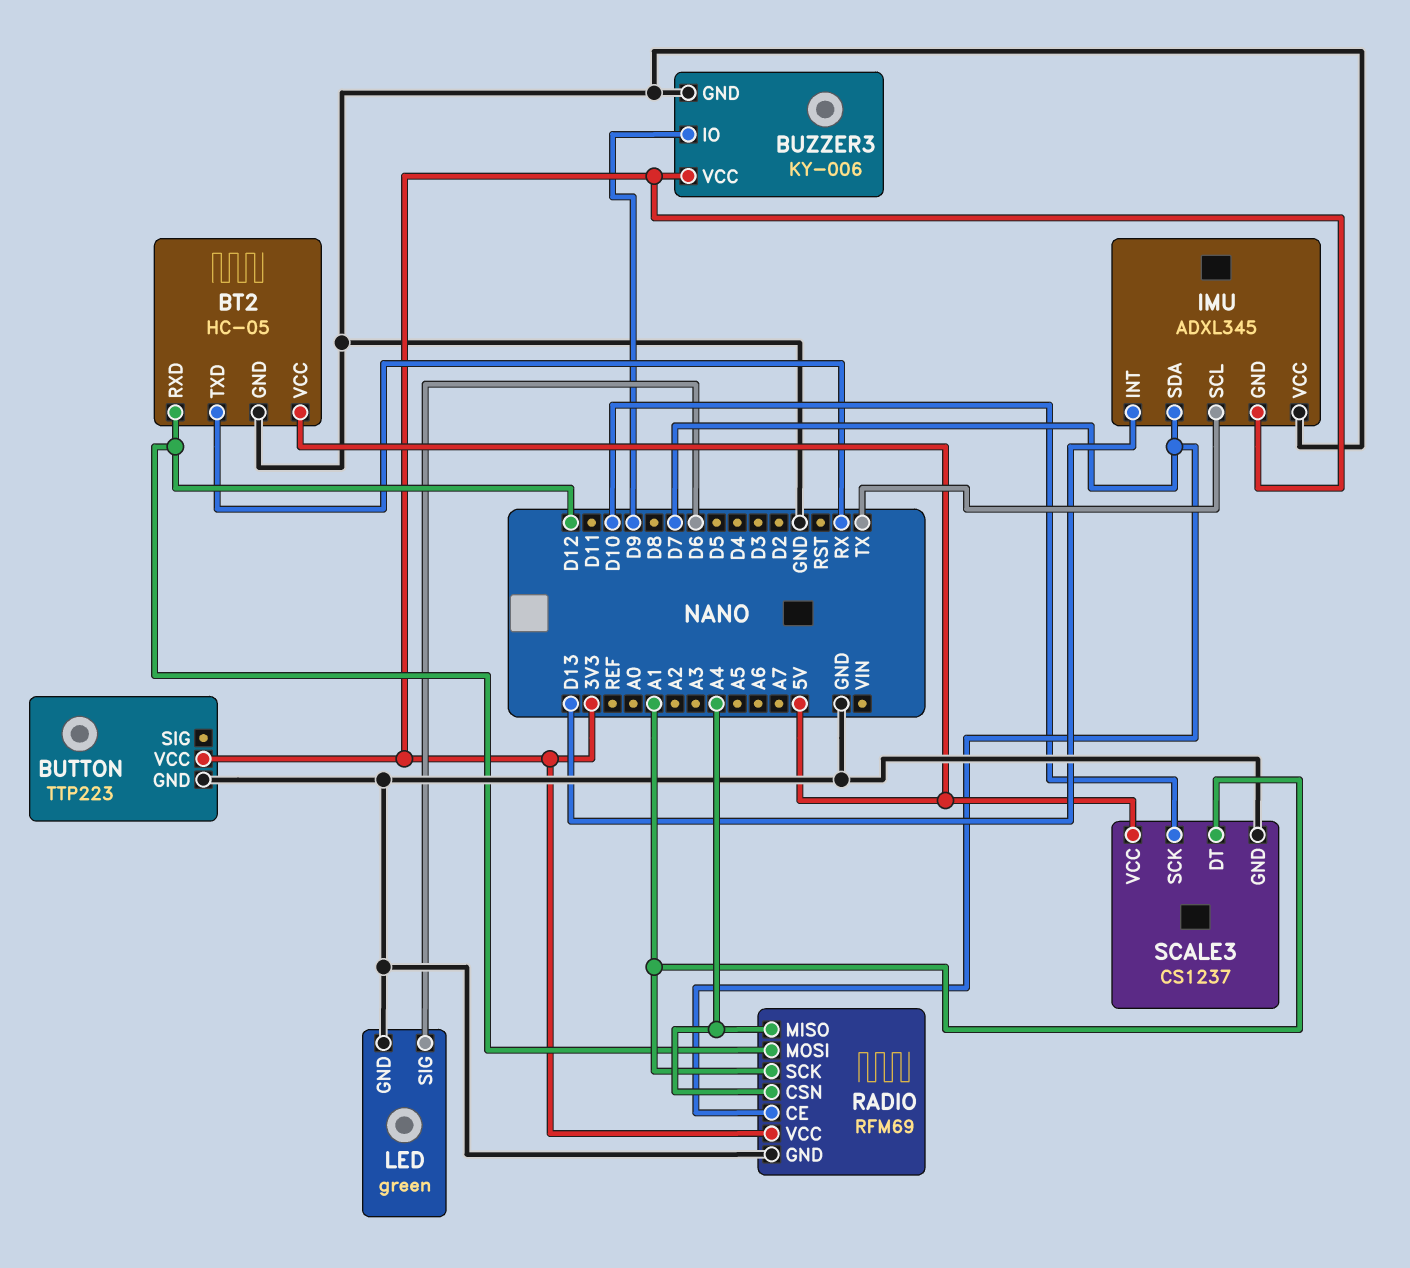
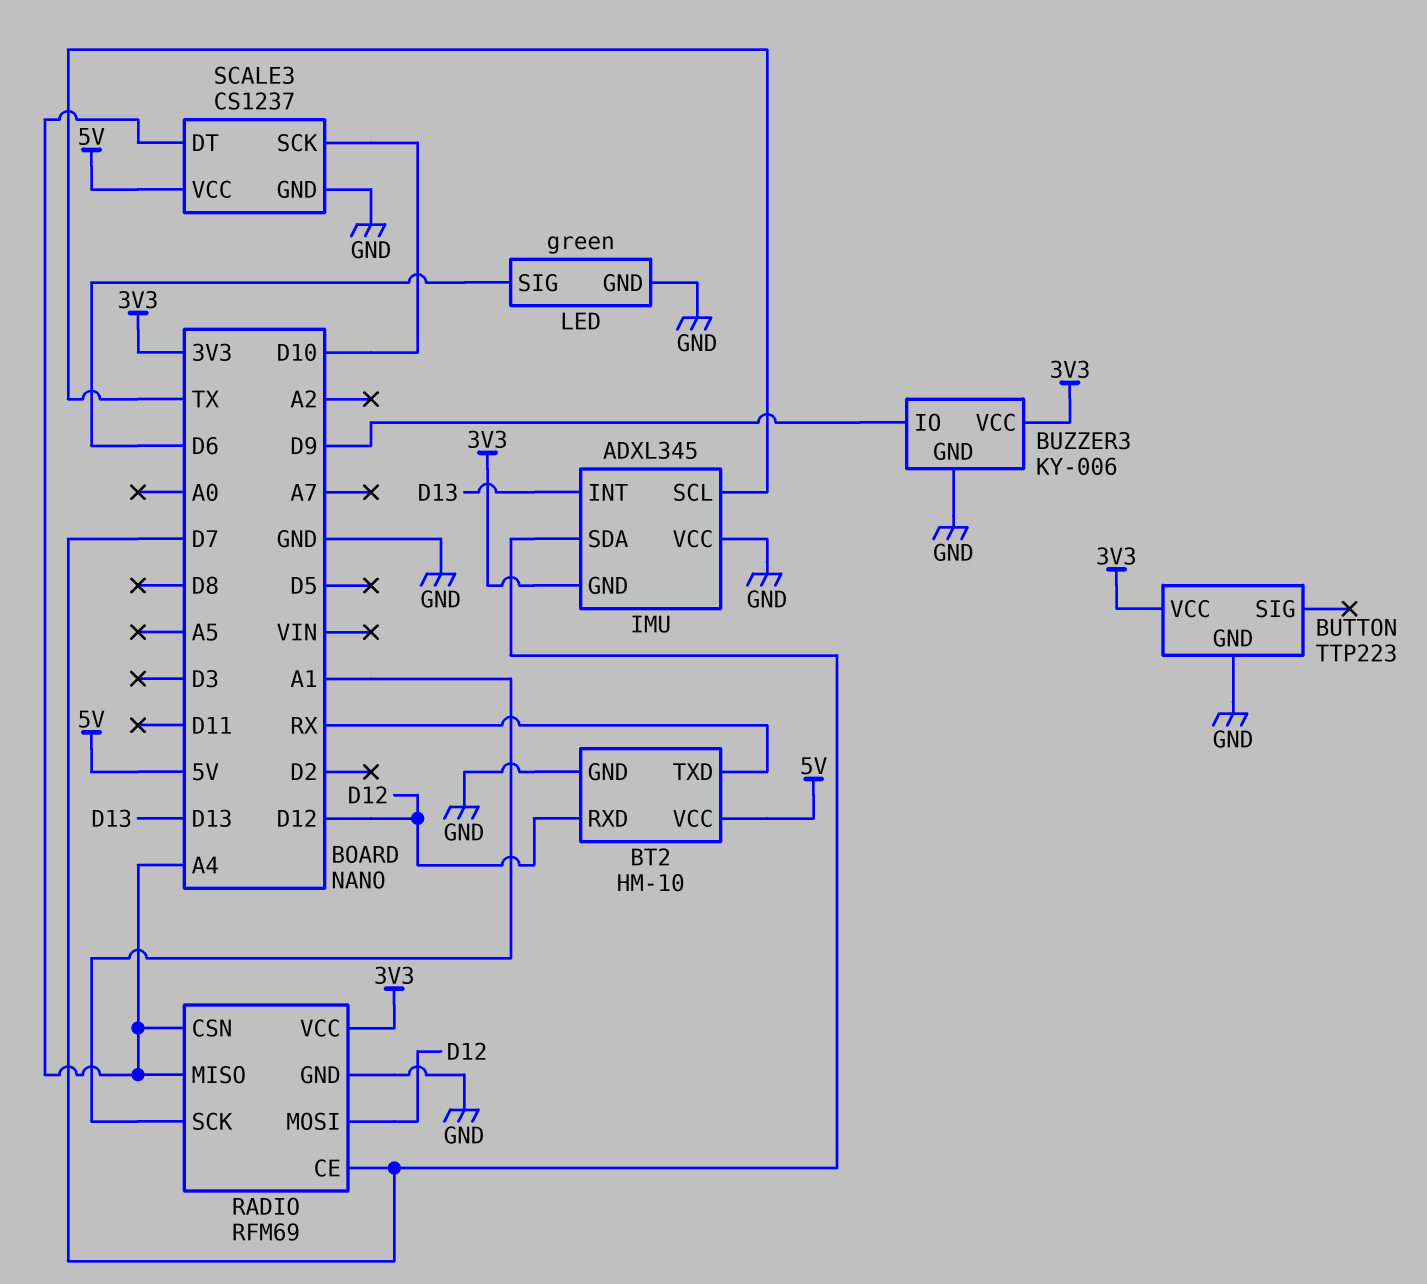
BT2: HC-05 -> HM-10
SCALE3 pin DT: A1 -> A4

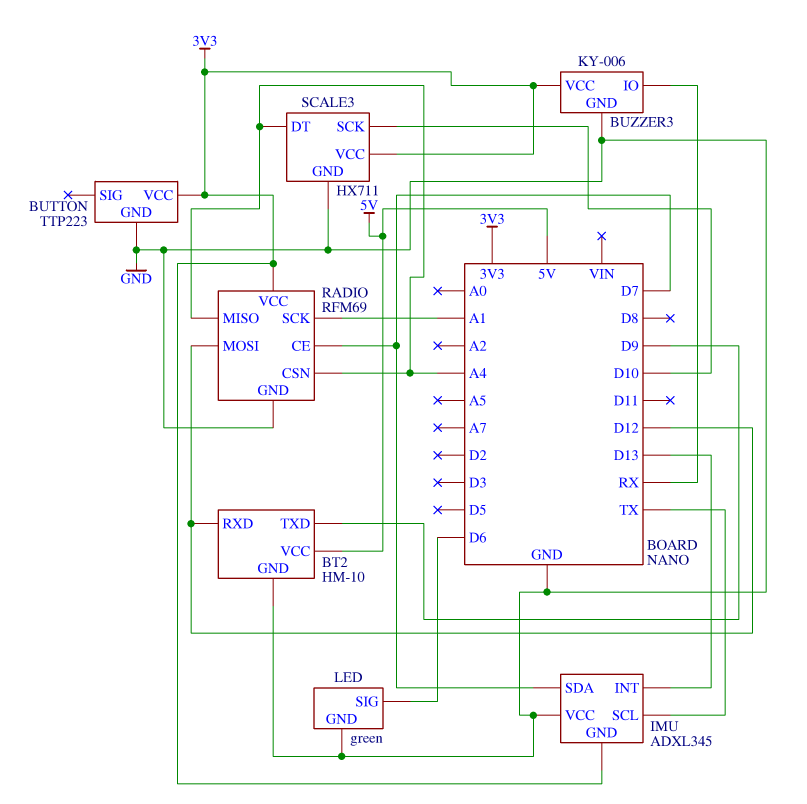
BT2 pin TXD: RX -> D9
BUZZER3 pin IO: D9 -> RX
SCALE3: CS1237 -> HX711
SCALE3 pin VCC: 5V -> 3V3

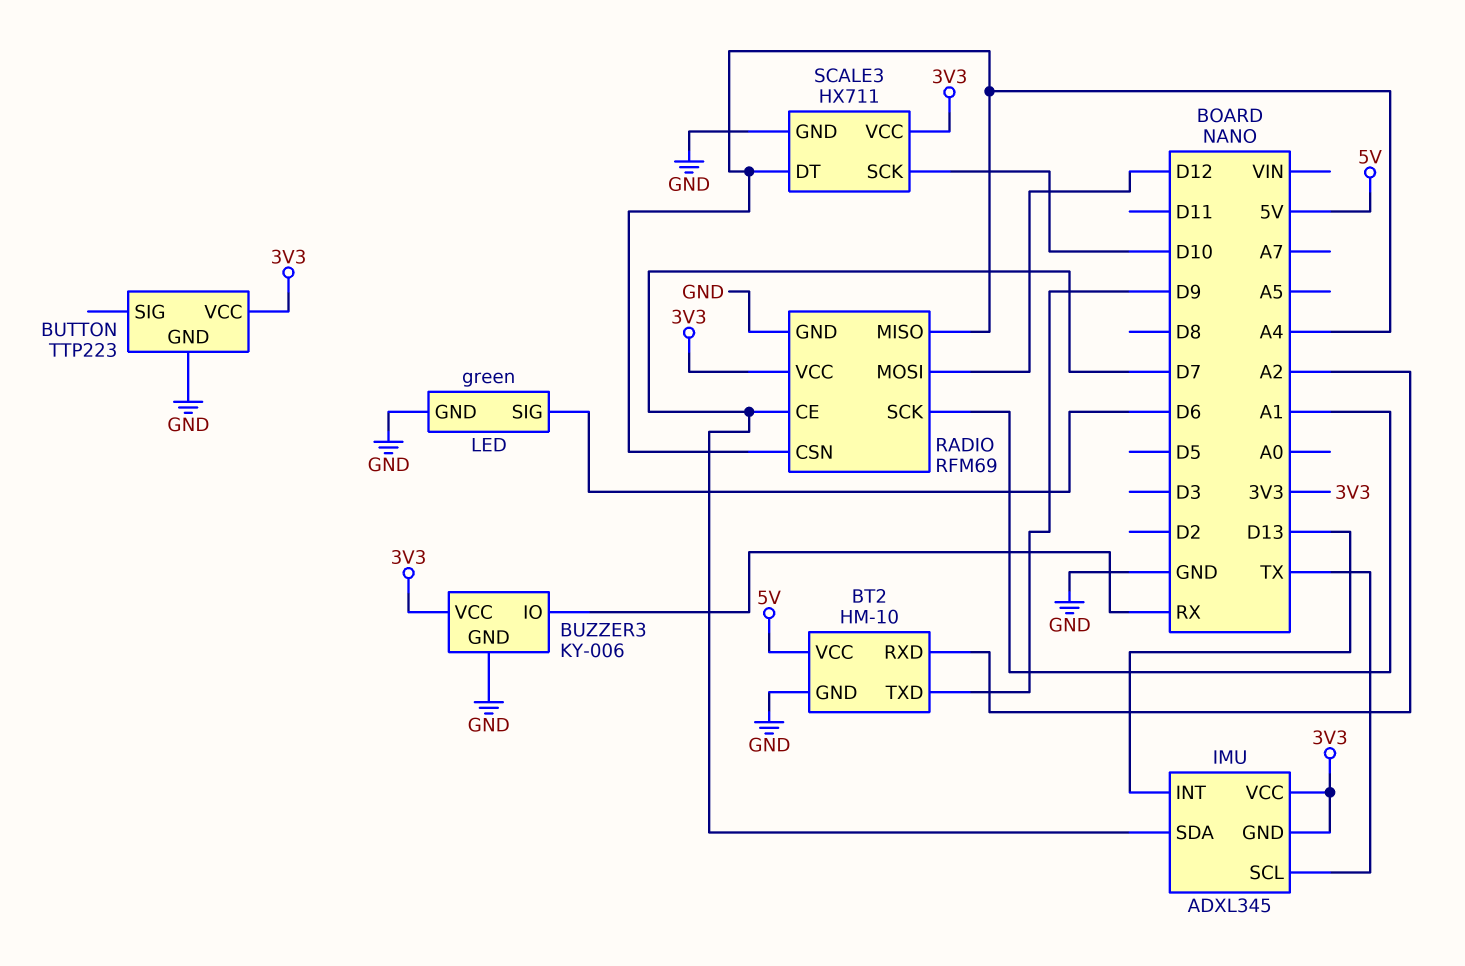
BT2 pin RXD: D12 -> A2
IMU pin VCC: GND -> 3V3

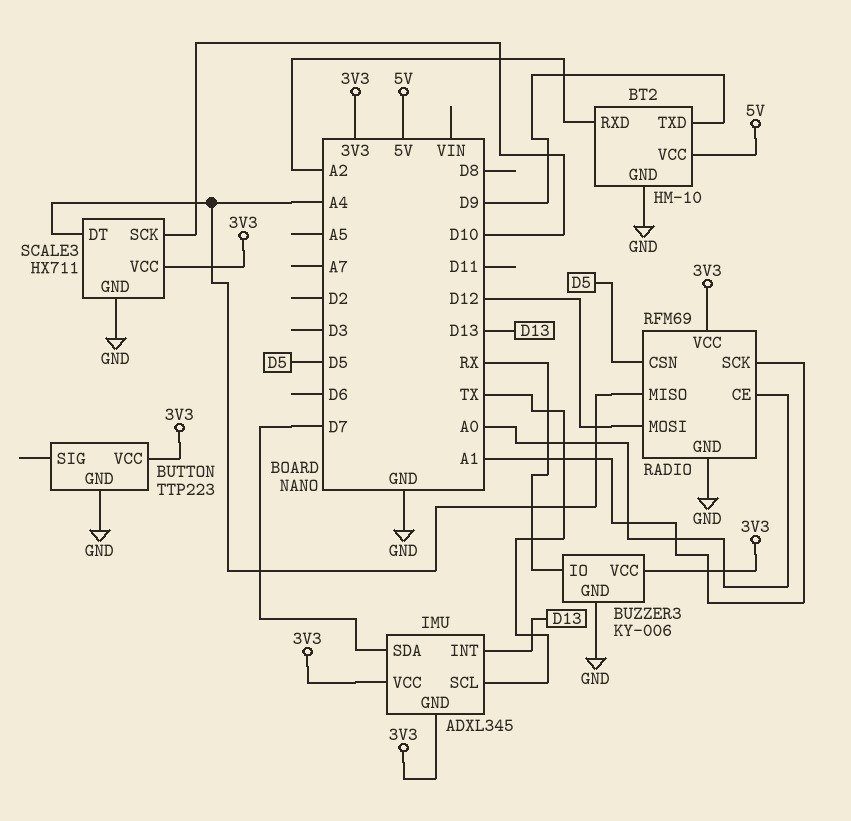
LED: green -> none
LED pin GND: GND -> none
LED pin SIG: D6 -> none
RADIO pin CE: D7 -> A0
RADIO pin CSN: A4 -> D5

